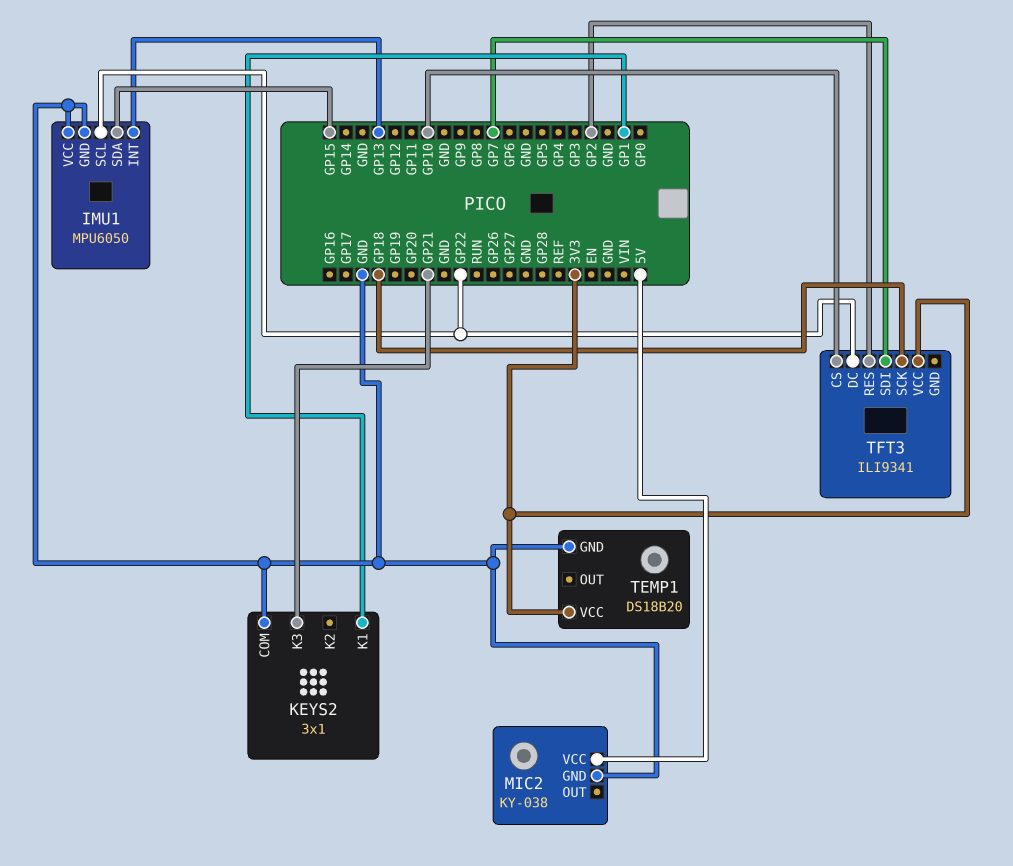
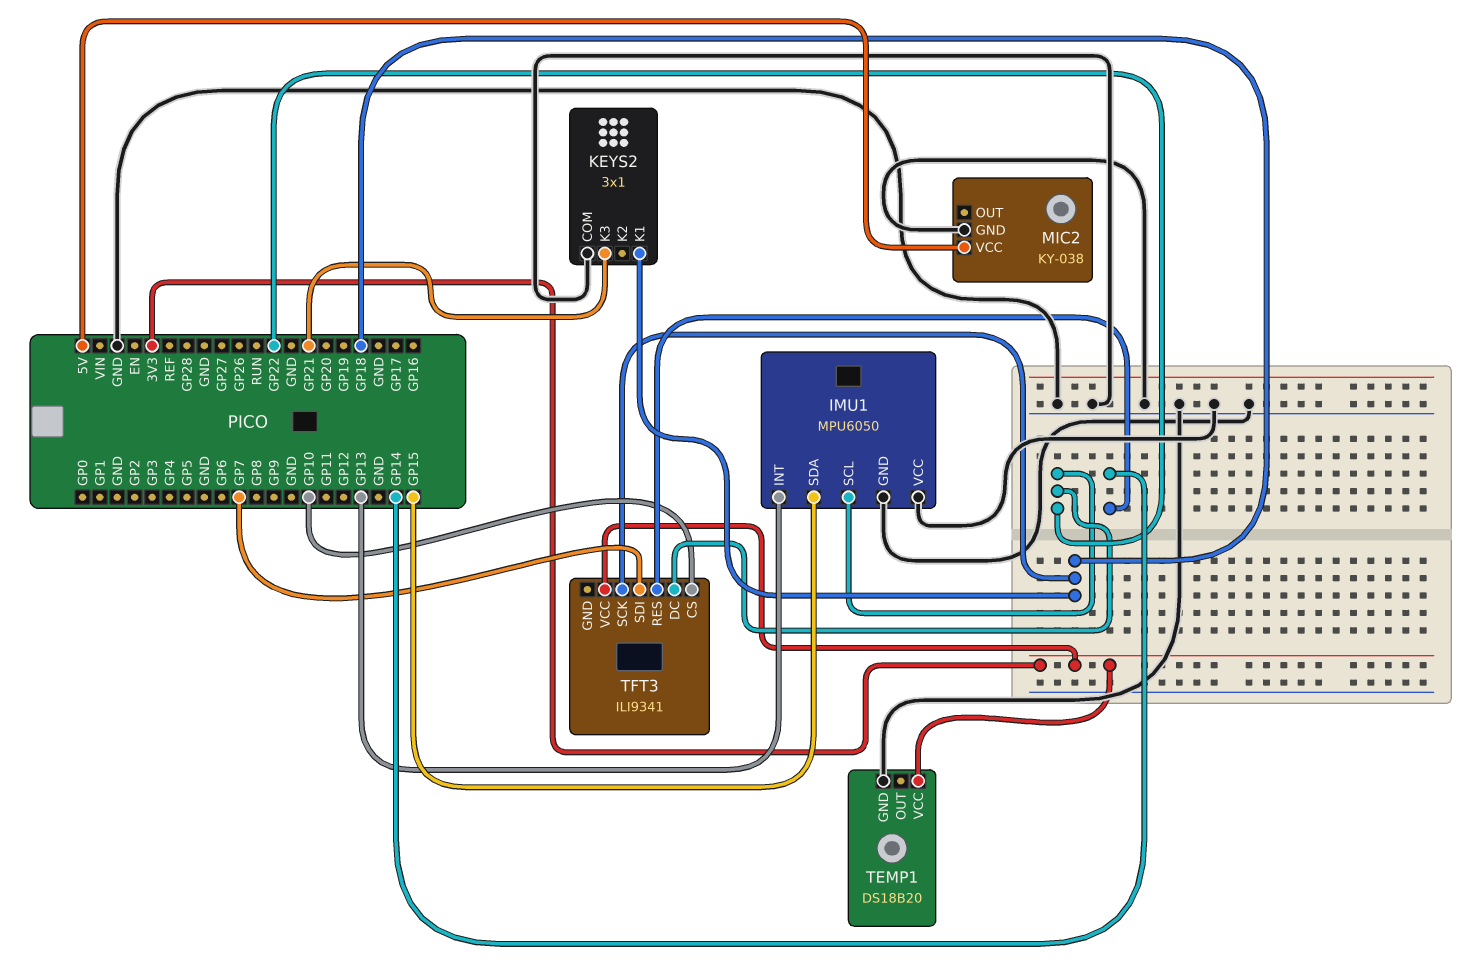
KEYS2 pin K1: GP1 -> GP18
TFT3 pin RES: GP2 -> GP14

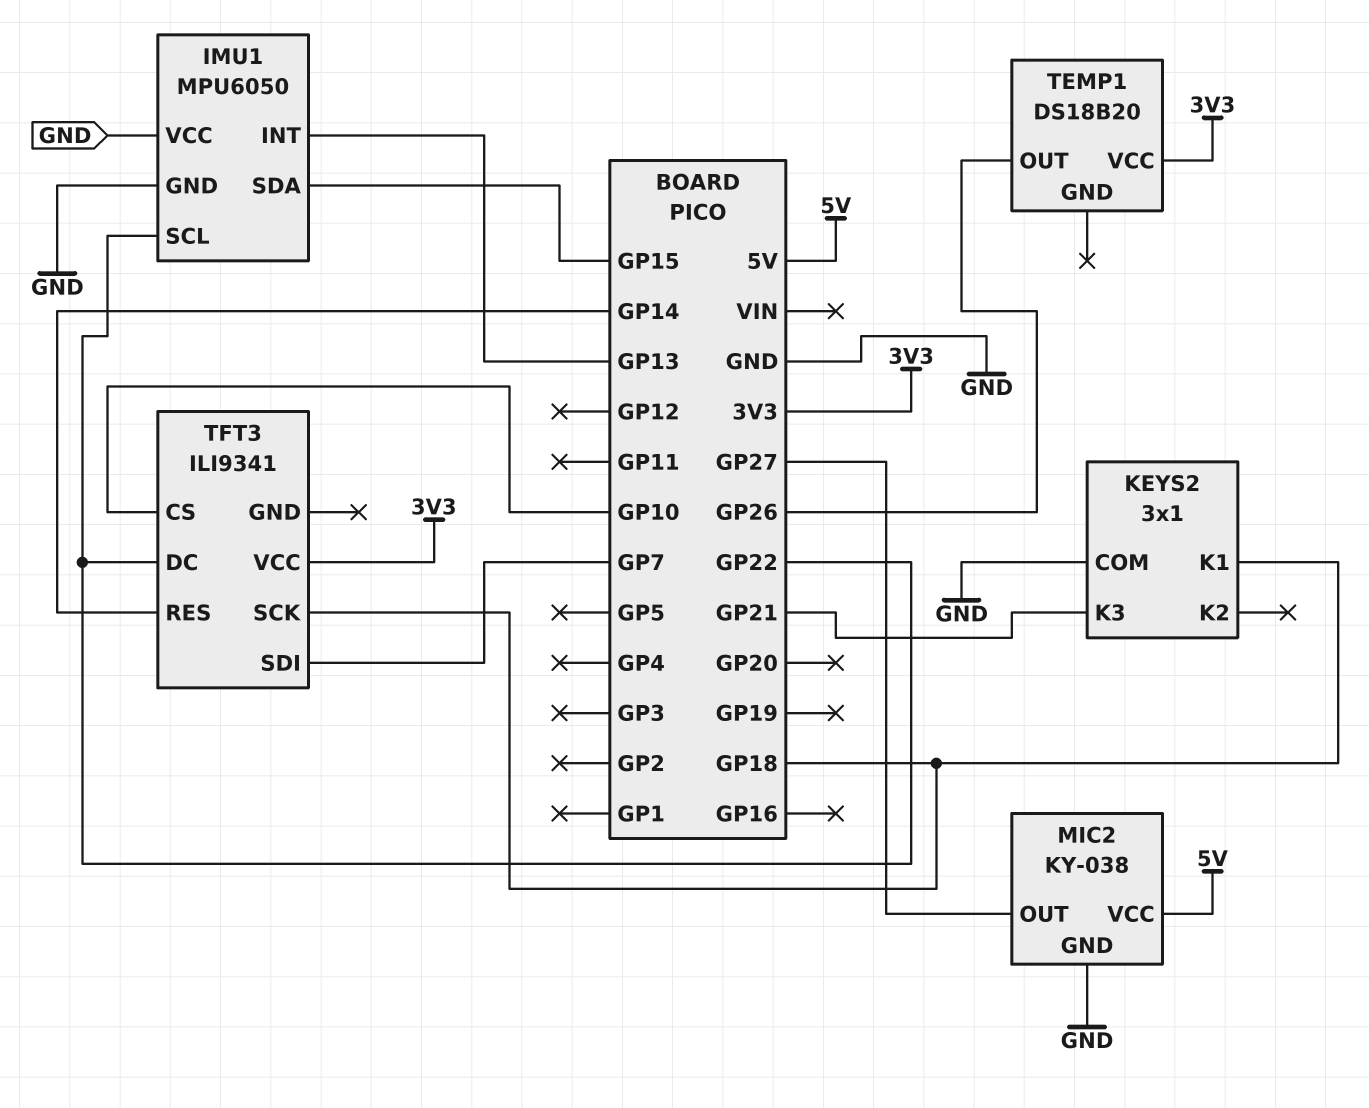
MIC2 pin OUT: none -> GP27
TEMP1 pin GND: GND -> none
TEMP1 pin OUT: none -> GP26

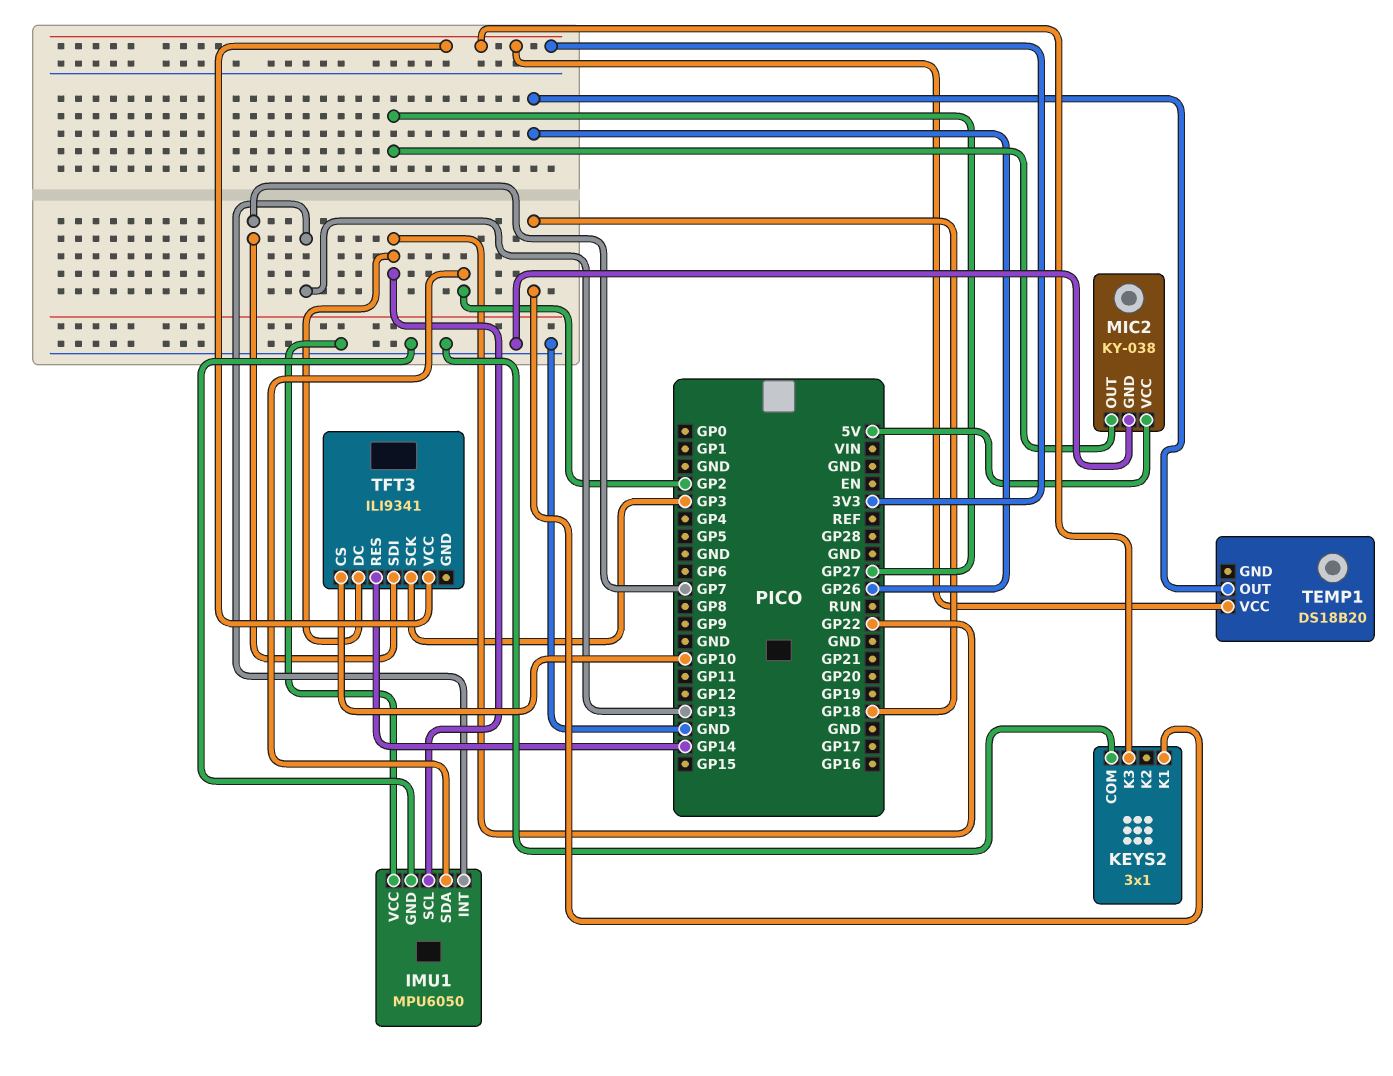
IMU1 pin SDA: GP15 -> GP2
KEYS2 pin K3: GP21 -> 3V3
TFT3 pin SCK: GP18 -> GP3

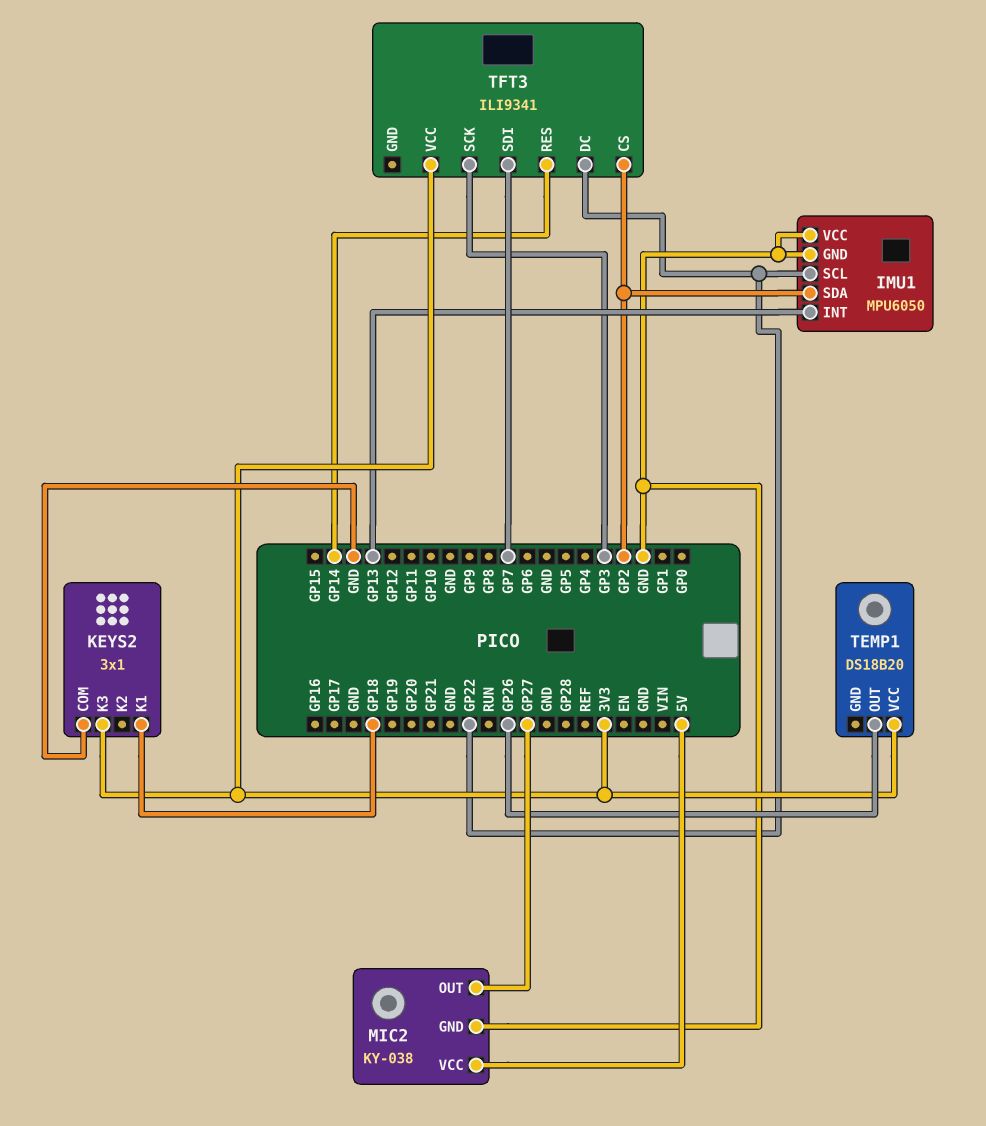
TFT3 pin CS: GP10 -> GP2

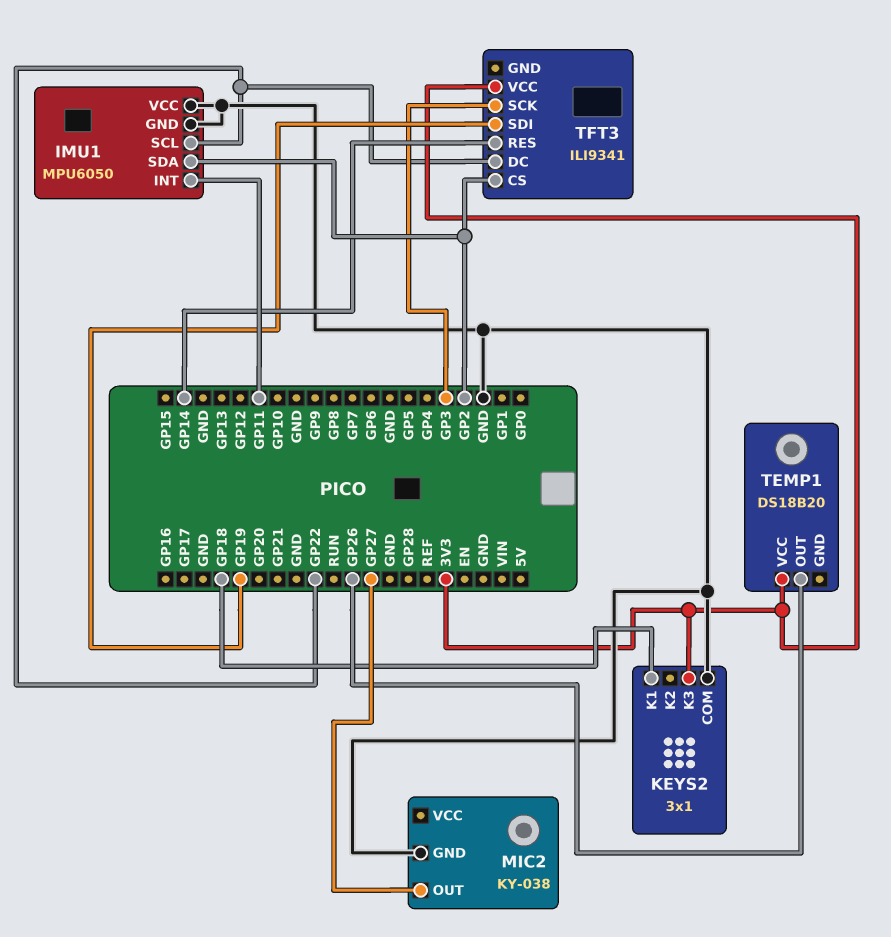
IMU1 pin INT: GP13 -> GP11
MIC2 pin VCC: 5V -> none
TFT3 pin SDI: GP7 -> GP19

